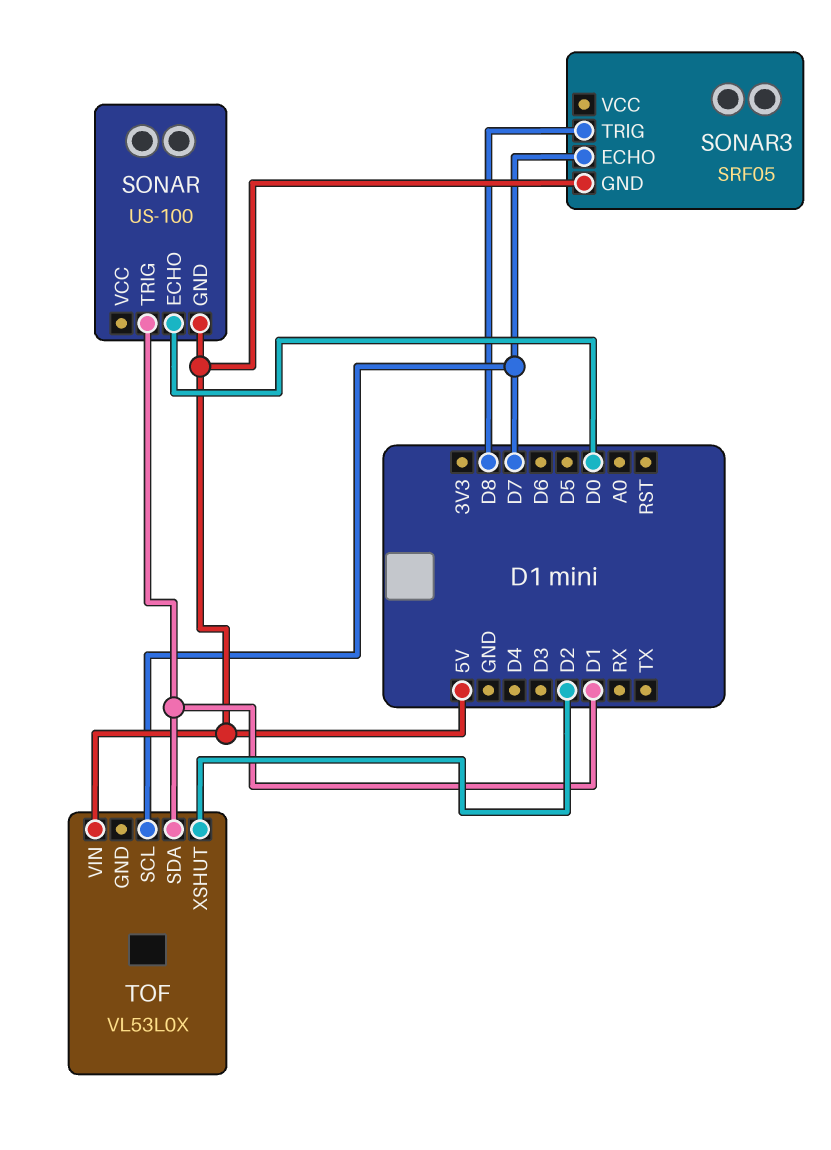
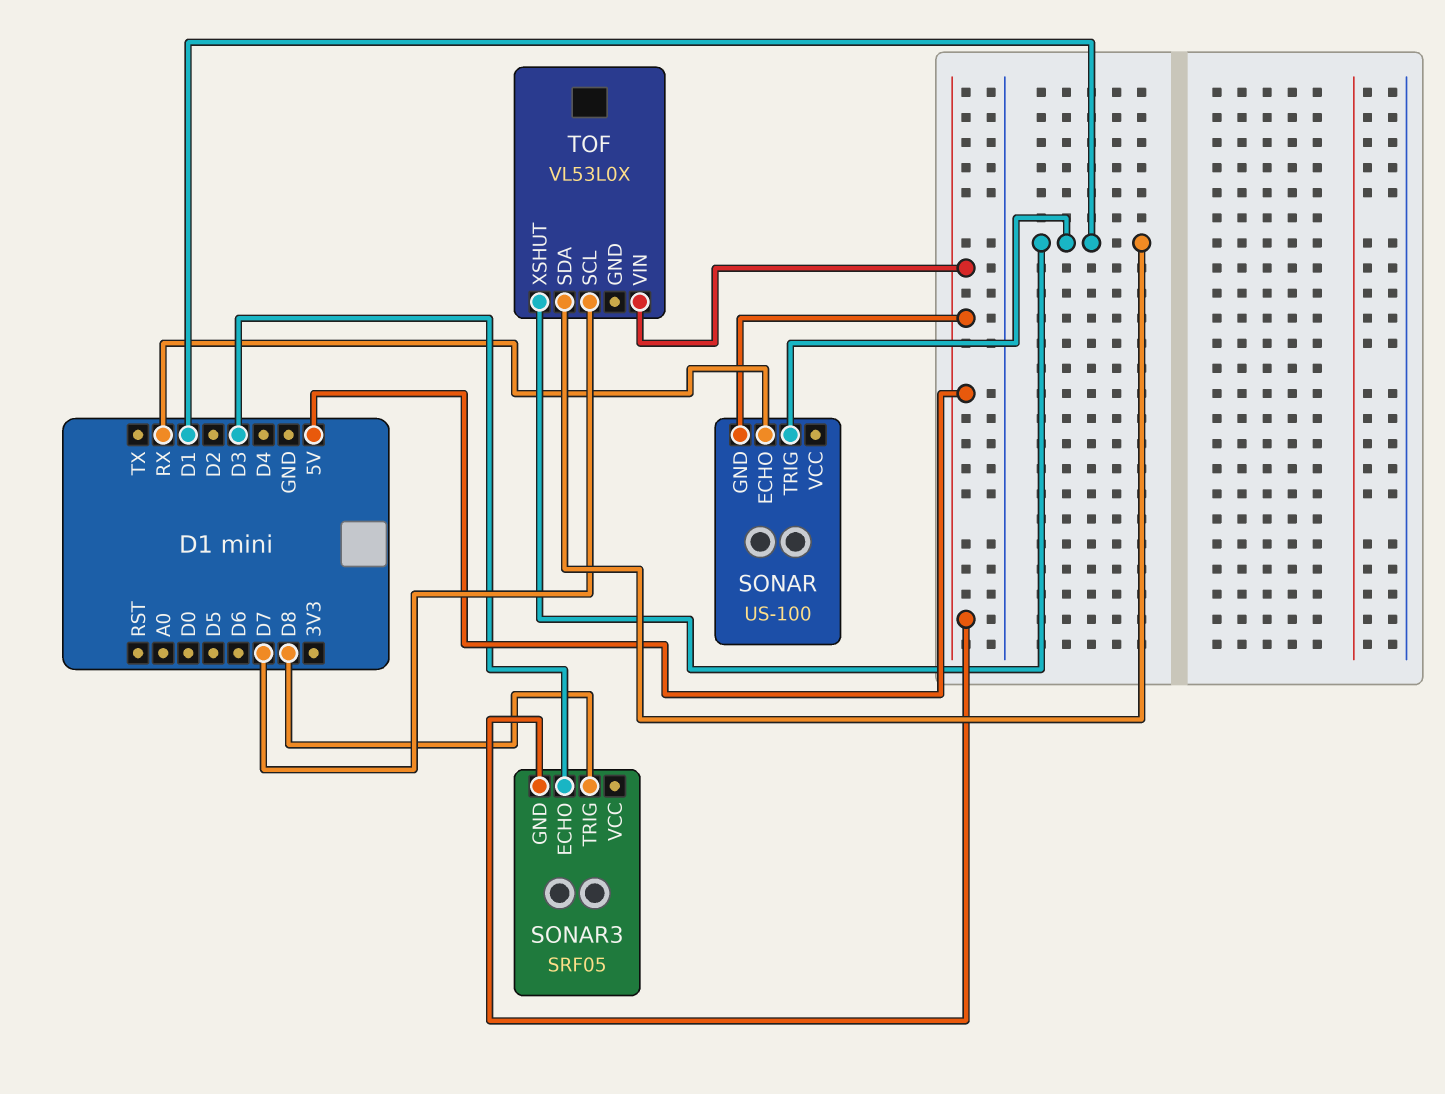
SONAR pin ECHO: D0 -> RX
SONAR3 pin ECHO: D7 -> D3
TOF pin XSHUT: D2 -> D1

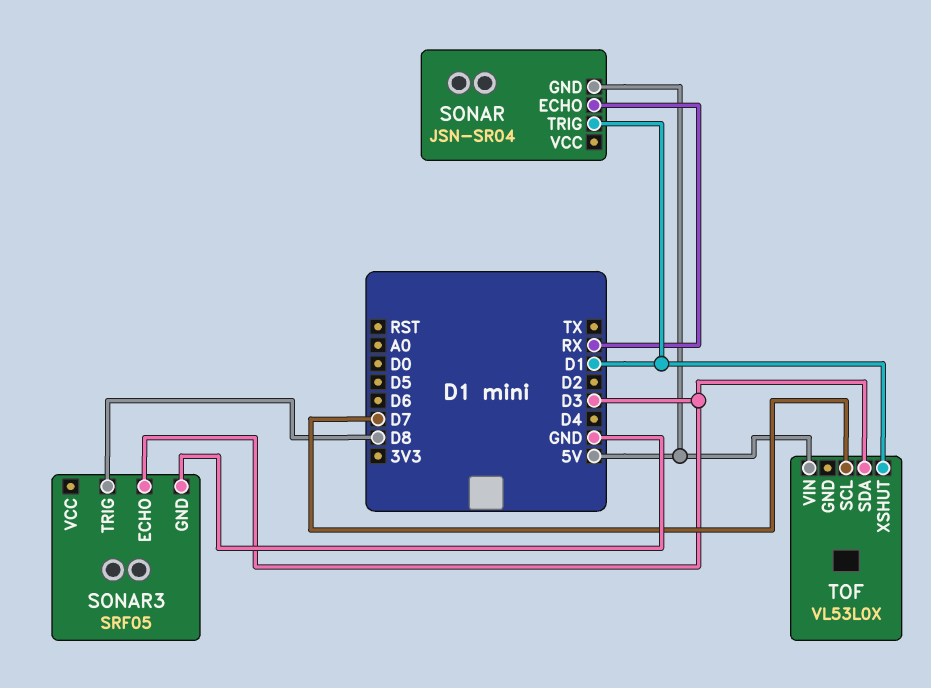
SONAR: US-100 -> JSN-SR04
SONAR3 pin GND: 5V -> GND
TOF pin SDA: D1 -> D3

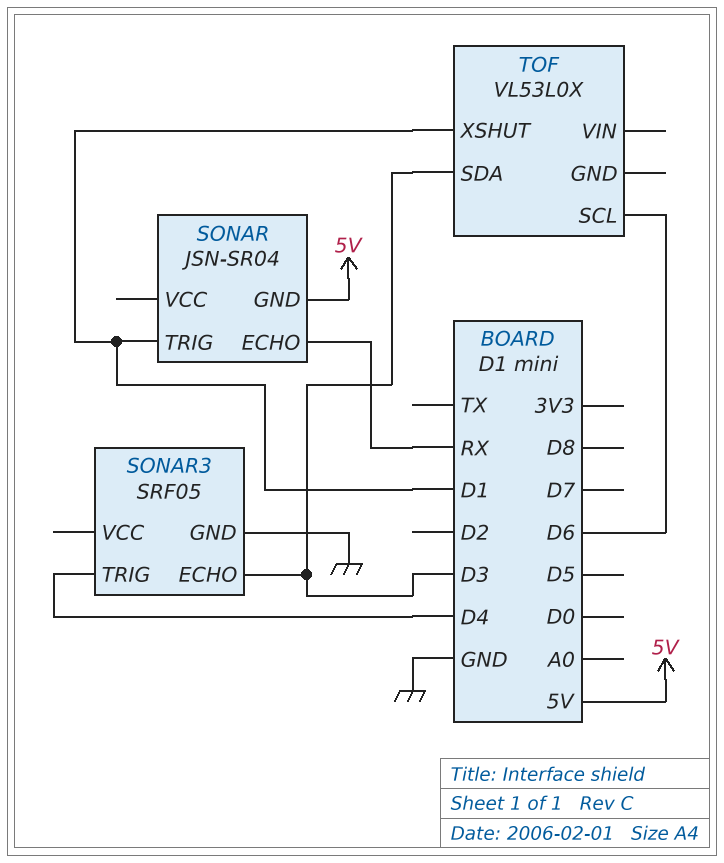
SONAR3 pin TRIG: D8 -> D4
TOF pin SCL: D7 -> D6
TOF pin VIN: 5V -> none

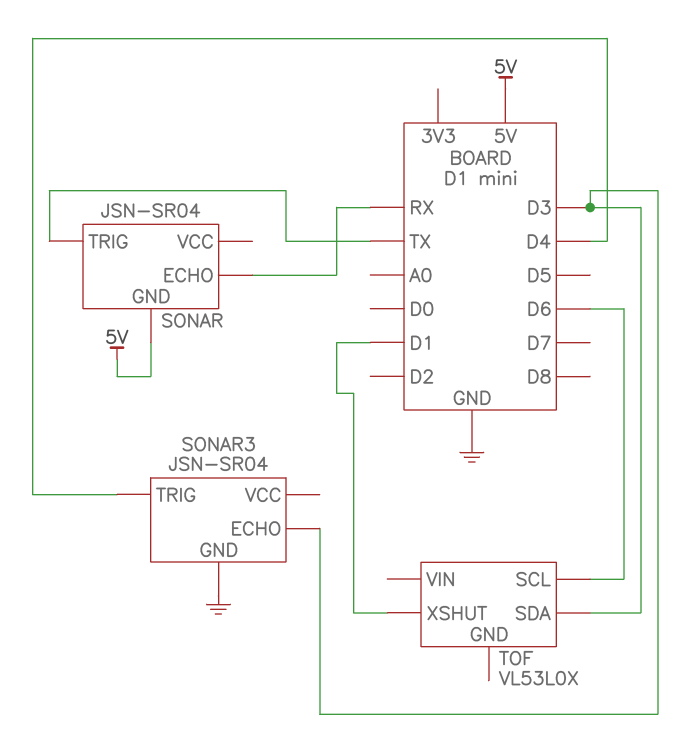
SONAR pin TRIG: D1 -> TX
SONAR3: SRF05 -> JSN-SR04

